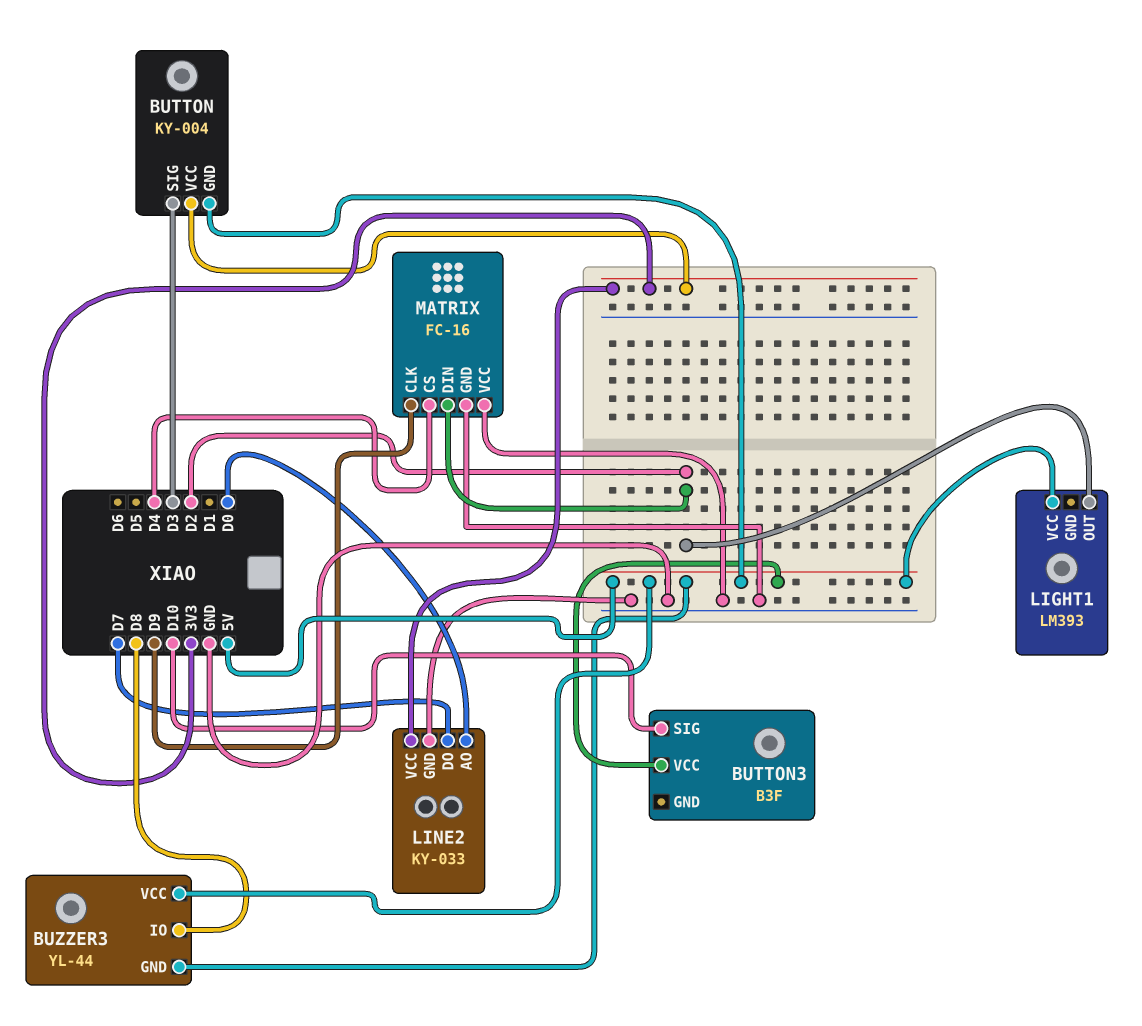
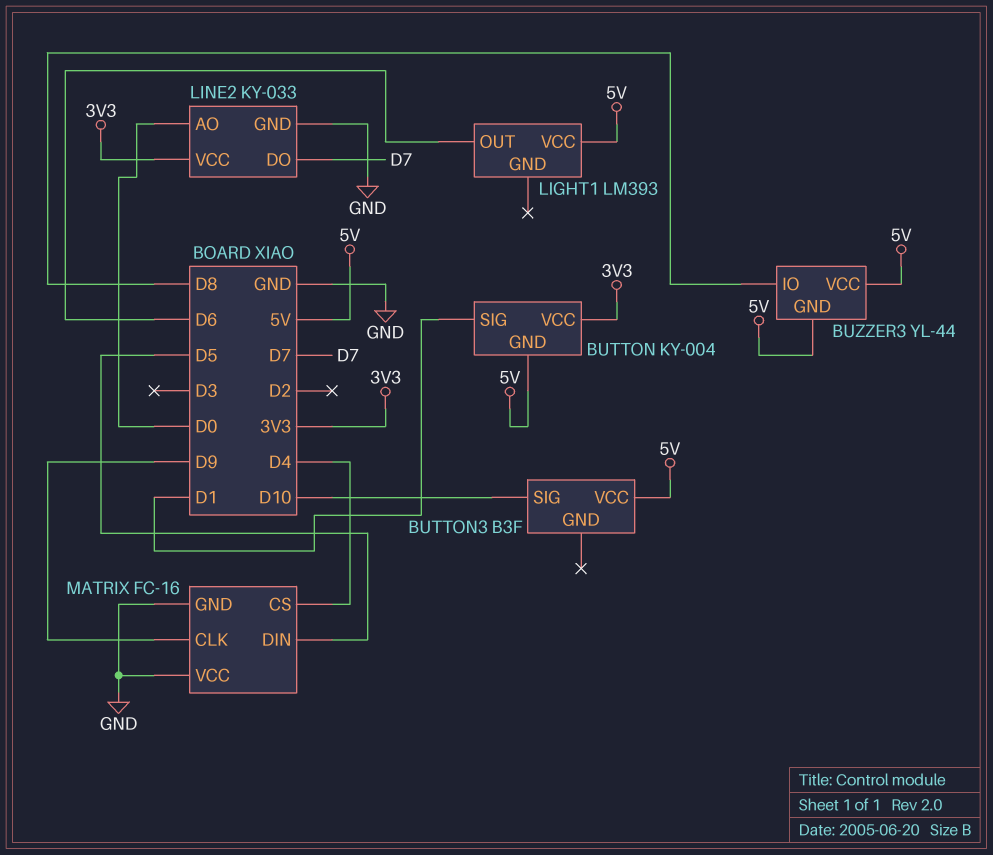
BUTTON pin SIG: D3 -> D1
LIGHT1 pin OUT: D2 -> D6
MATRIX pin DIN: D2 -> D5

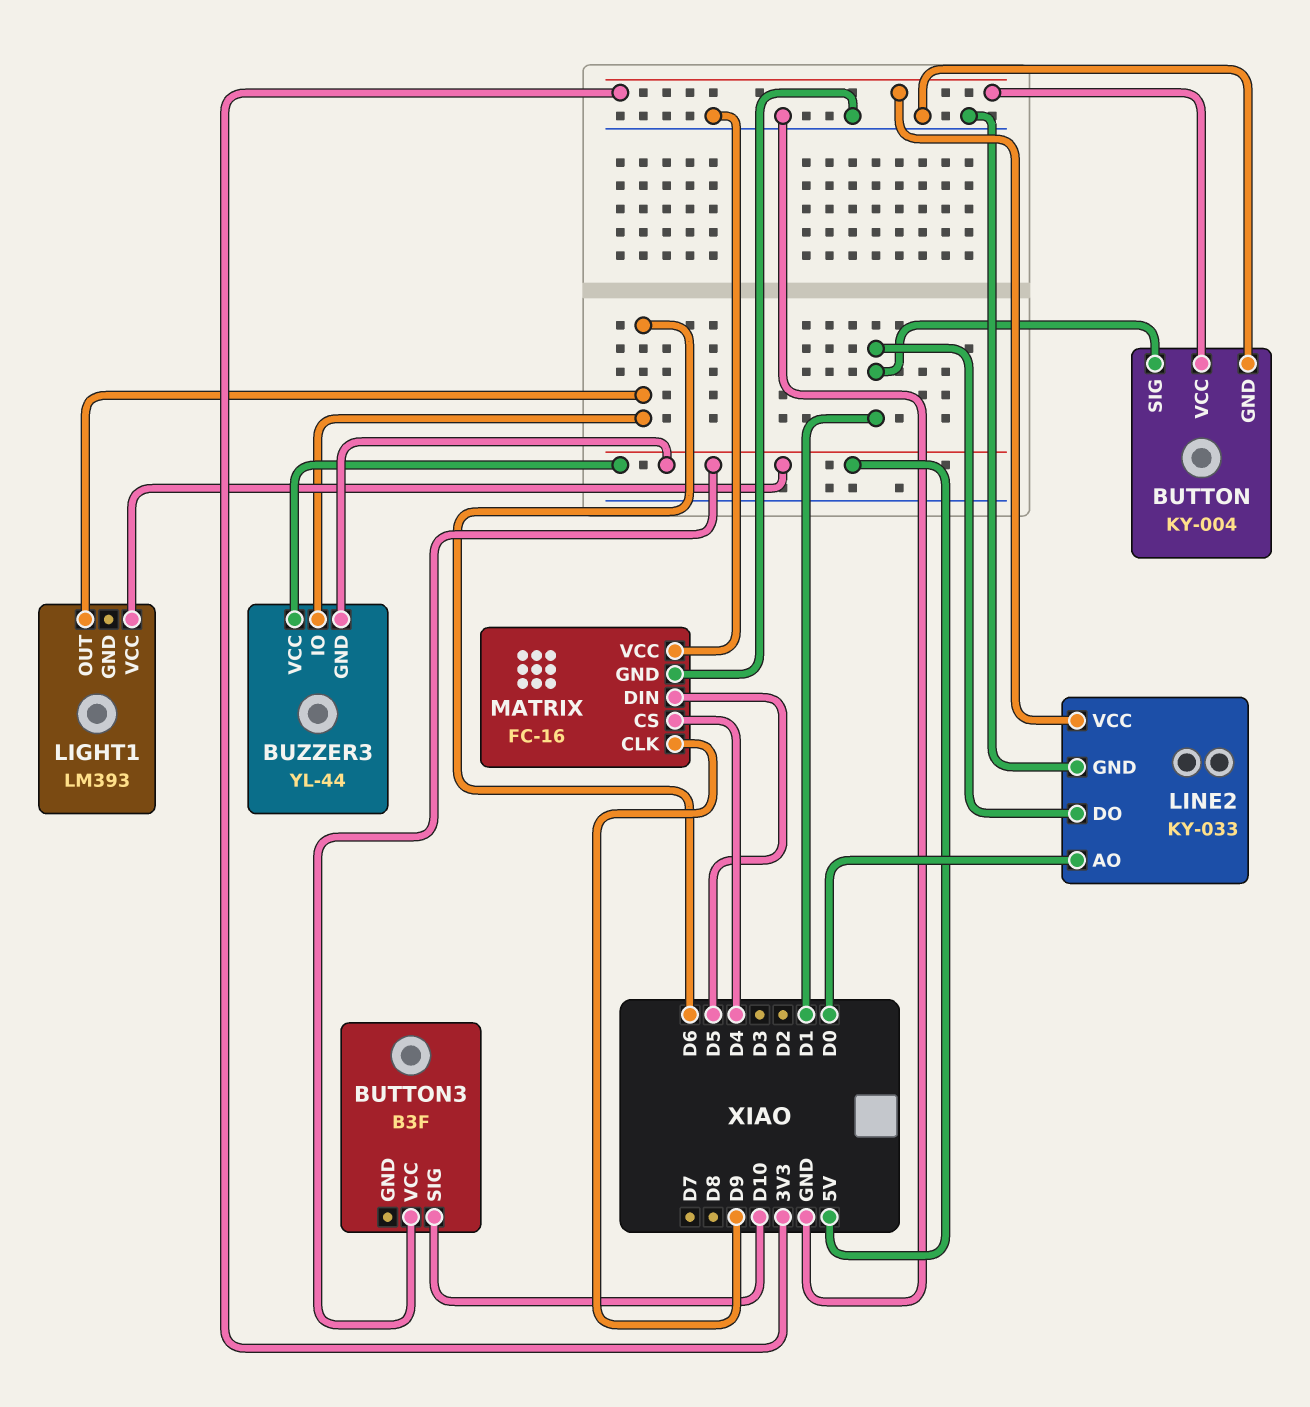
BUTTON pin GND: 5V -> GND
BUZZER3 pin IO: D8 -> D6
LINE2 pin DO: D7 -> D1

